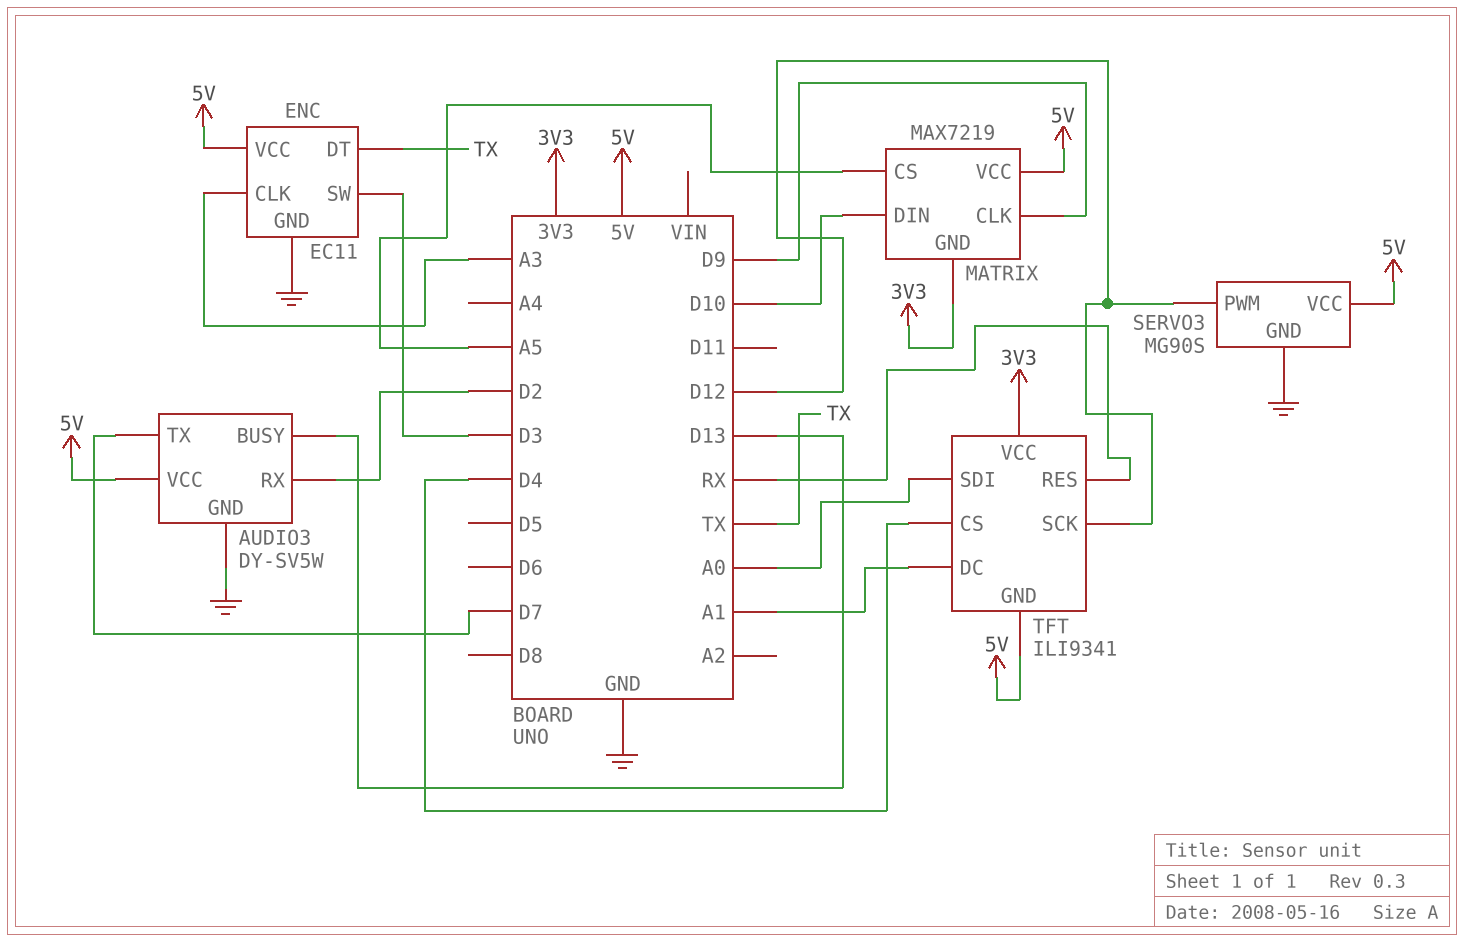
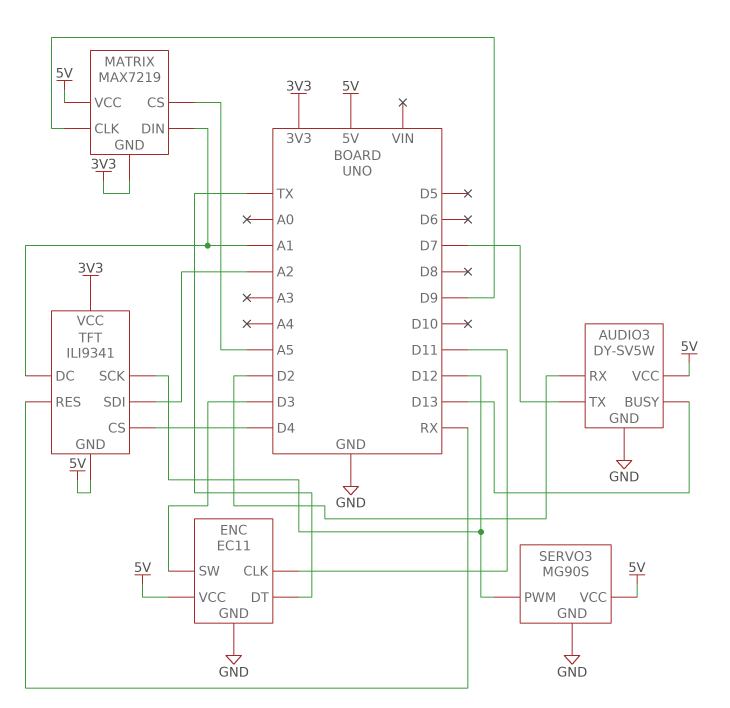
ENC pin CLK: A3 -> D11
MATRIX pin DIN: D10 -> A1
TFT pin SDI: A0 -> A2

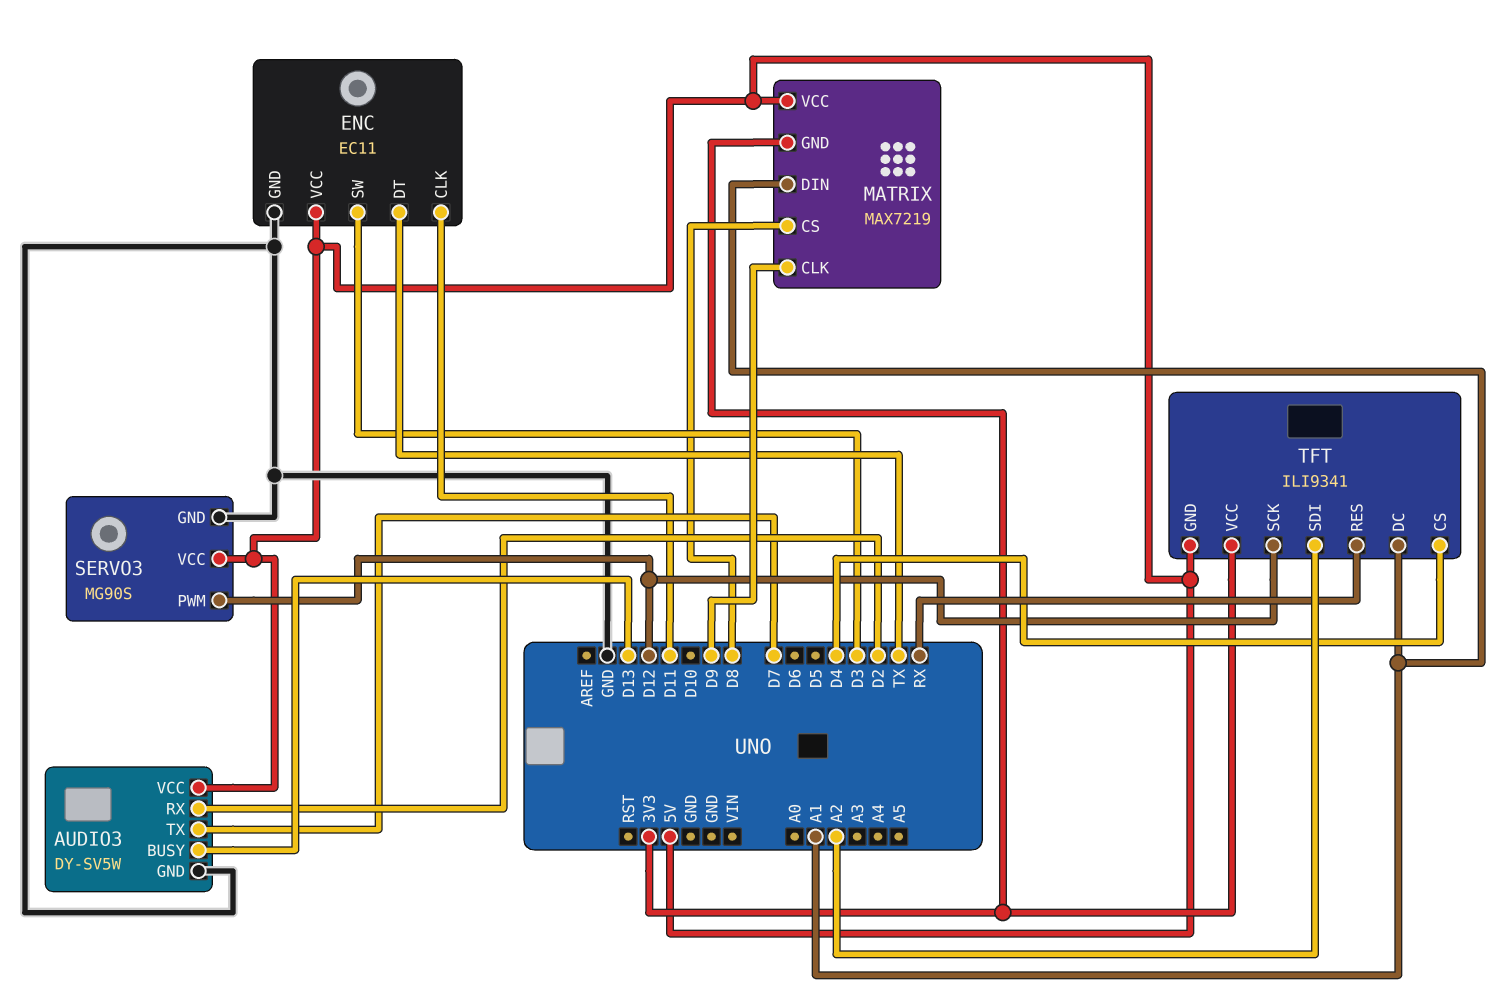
MATRIX pin CS: A5 -> D8

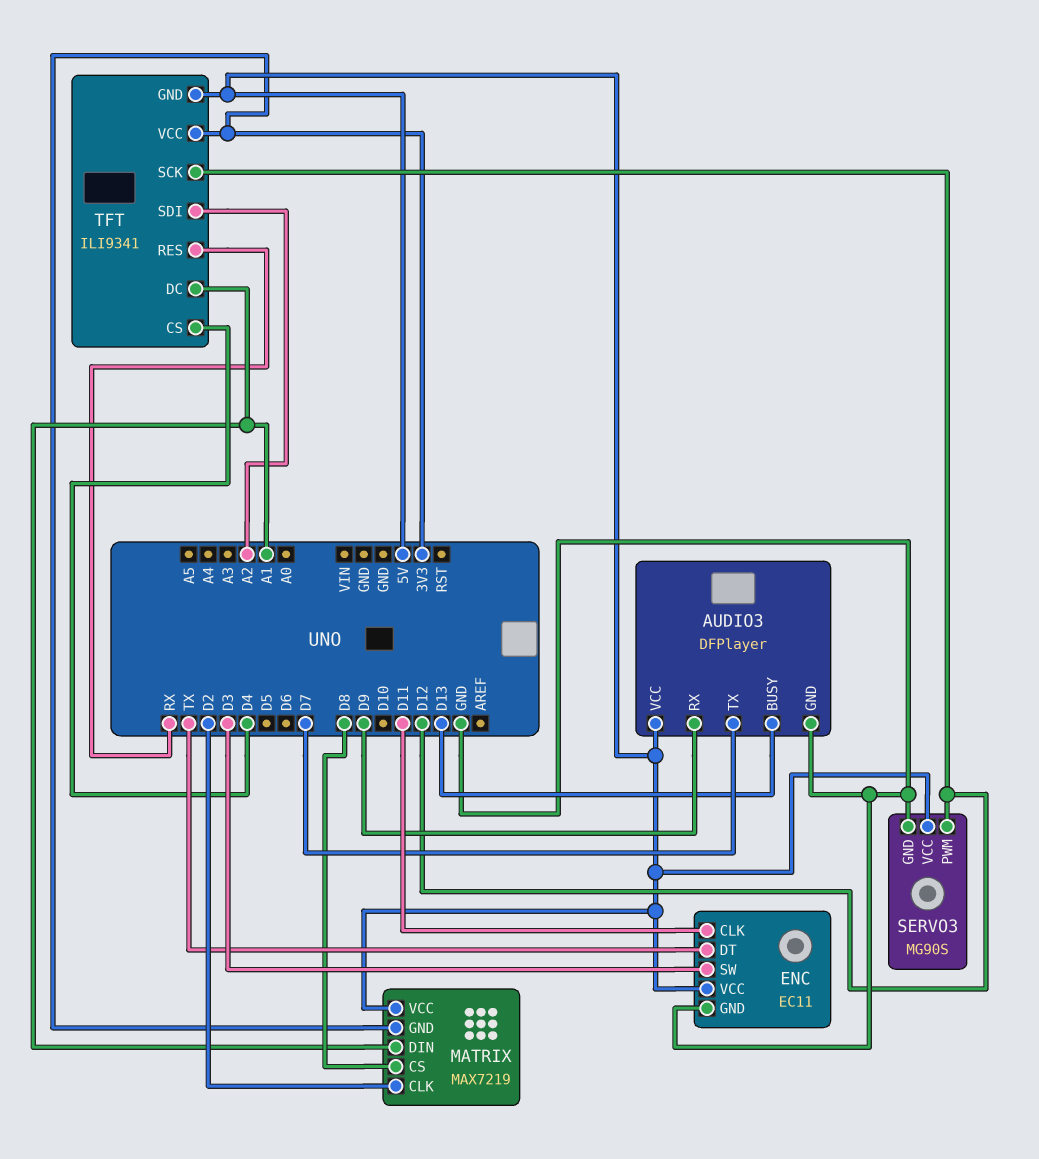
AUDIO3: DY-SV5W -> DFPlayer
AUDIO3 pin RX: D2 -> D9
MATRIX pin CLK: D9 -> D2

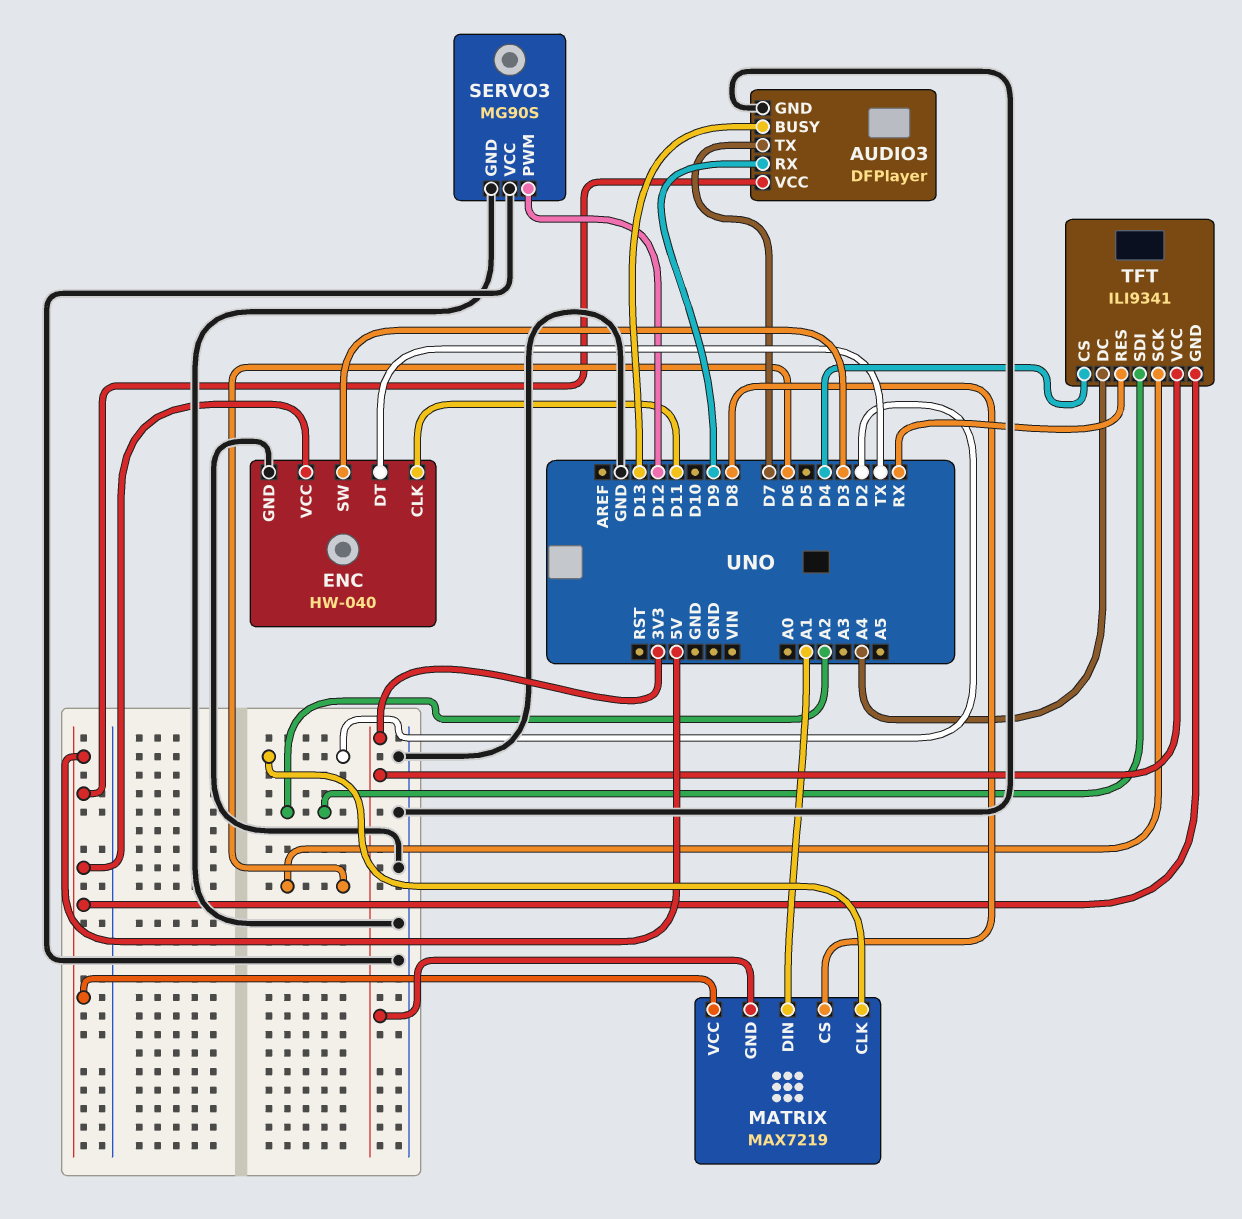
ENC: EC11 -> HW-040
SERVO3 pin VCC: 5V -> GND
TFT pin DC: A1 -> A4
TFT pin SCK: D12 -> D6

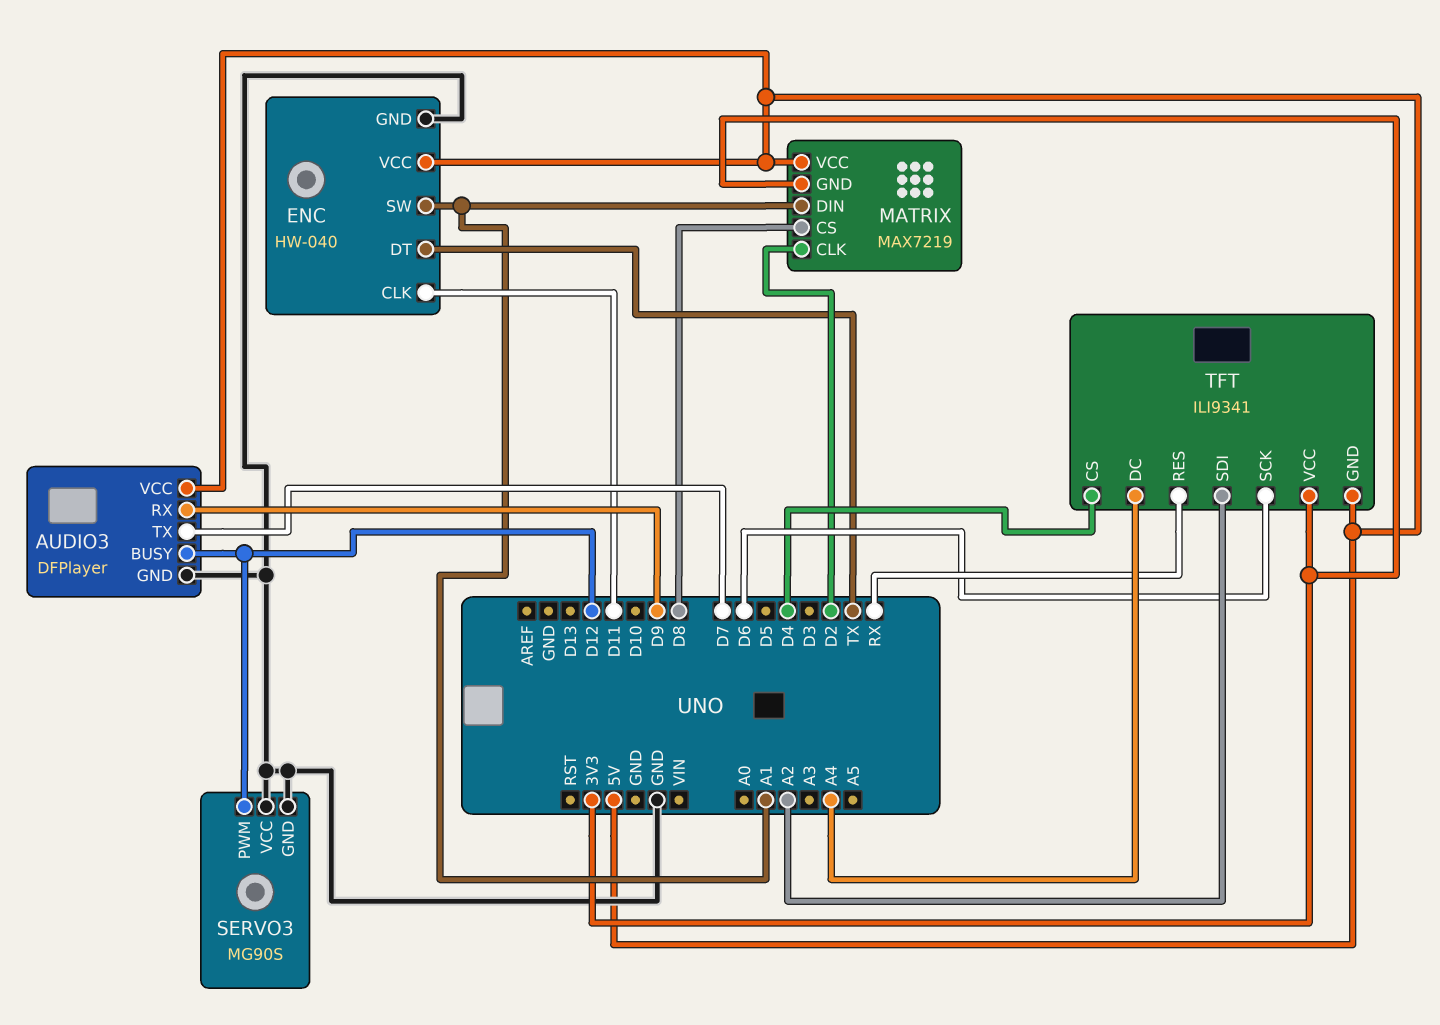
AUDIO3 pin BUSY: D13 -> D12
ENC pin SW: D3 -> A1

